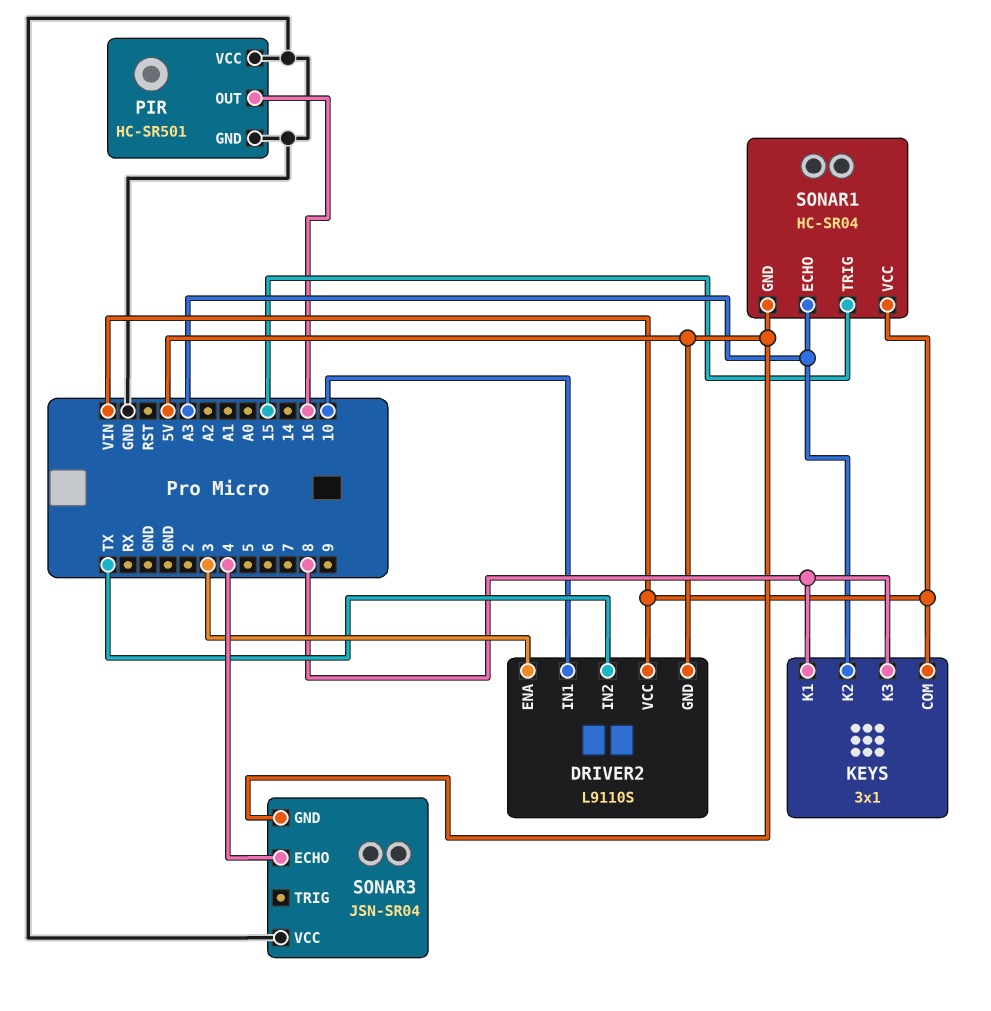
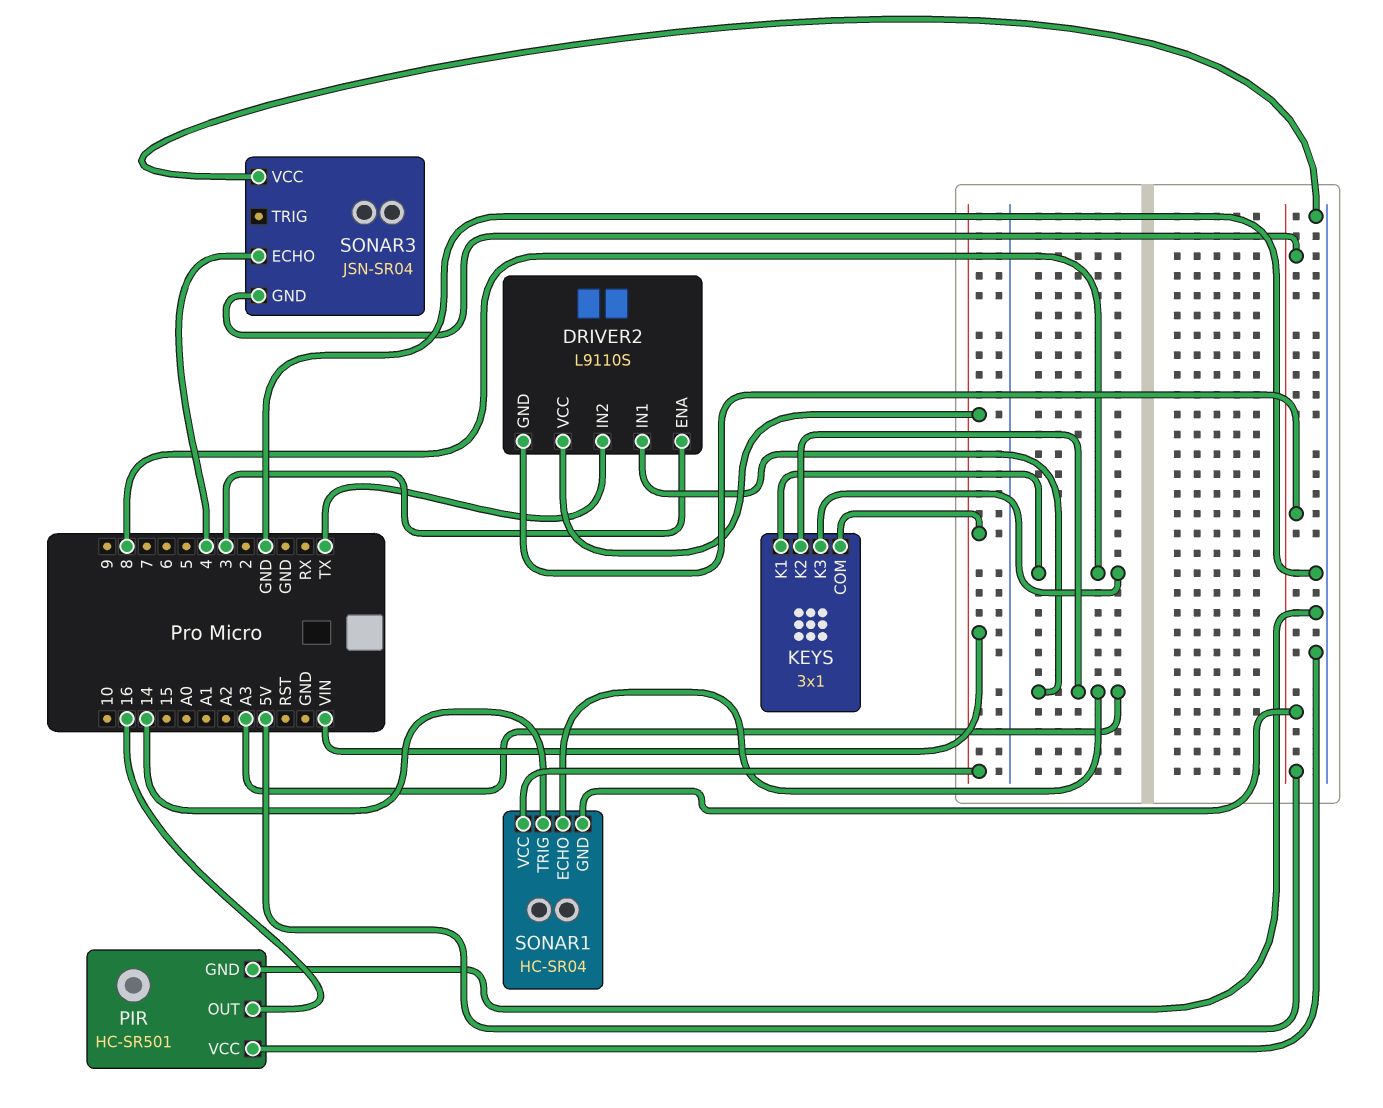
DRIVER2 pin IN1: 10 -> A3
SONAR1 pin TRIG: 15 -> 14

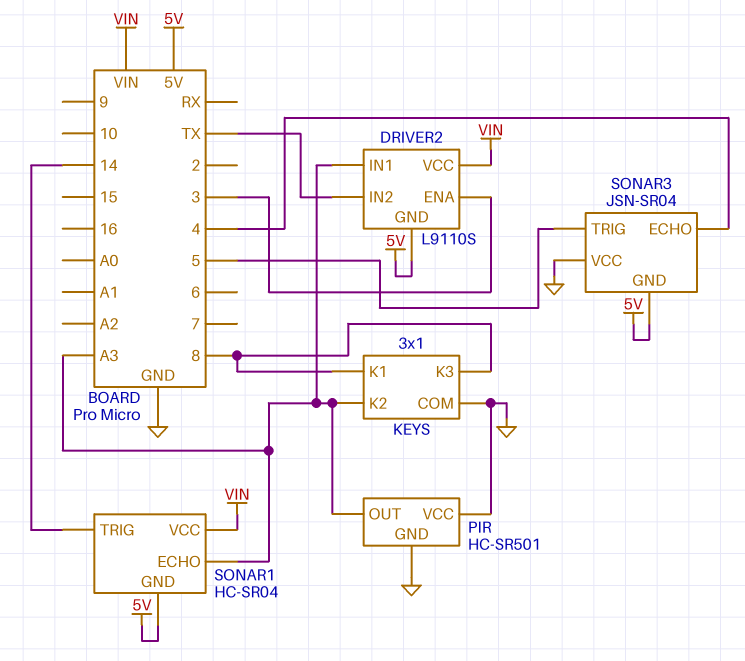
KEYS pin COM: VIN -> GND
PIR pin OUT: 16 -> A3
SONAR3 pin TRIG: none -> 5

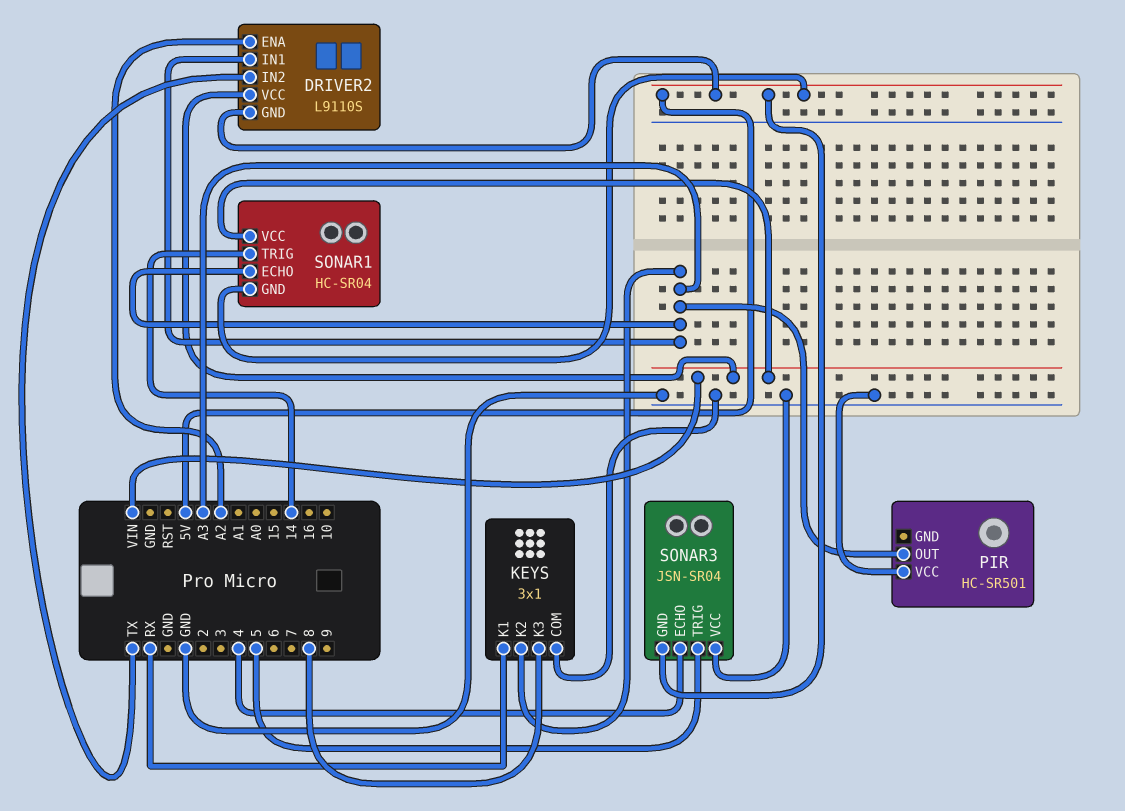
DRIVER2 pin ENA: 3 -> A2
KEYS pin K1: 8 -> RX
PIR pin GND: GND -> none

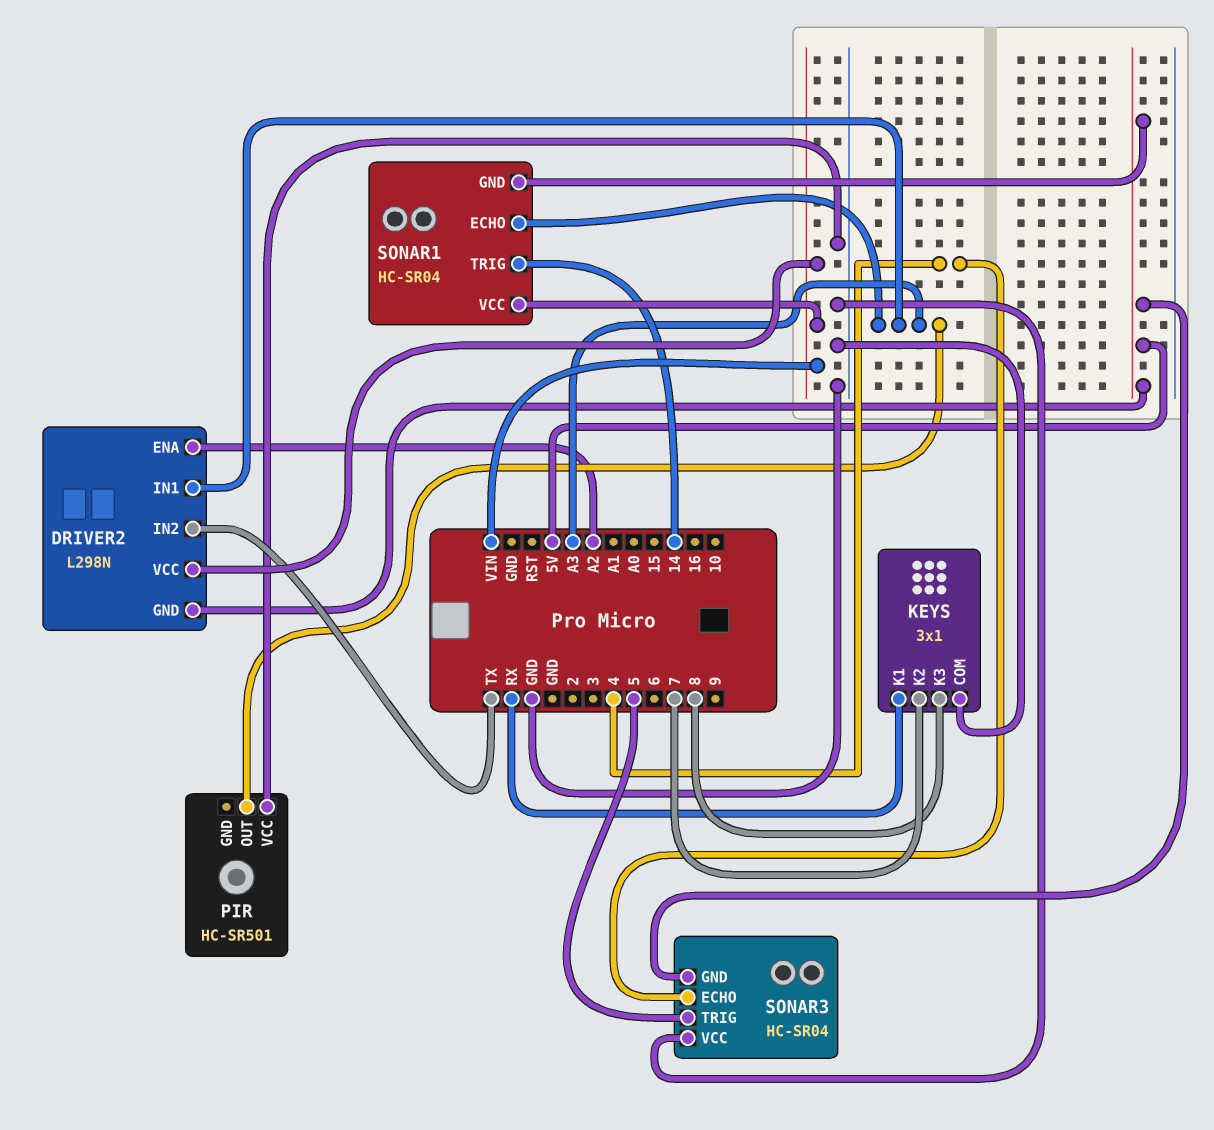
DRIVER2: L9110S -> L298N
KEYS pin K2: A3 -> 7
SONAR3: JSN-SR04 -> HC-SR04

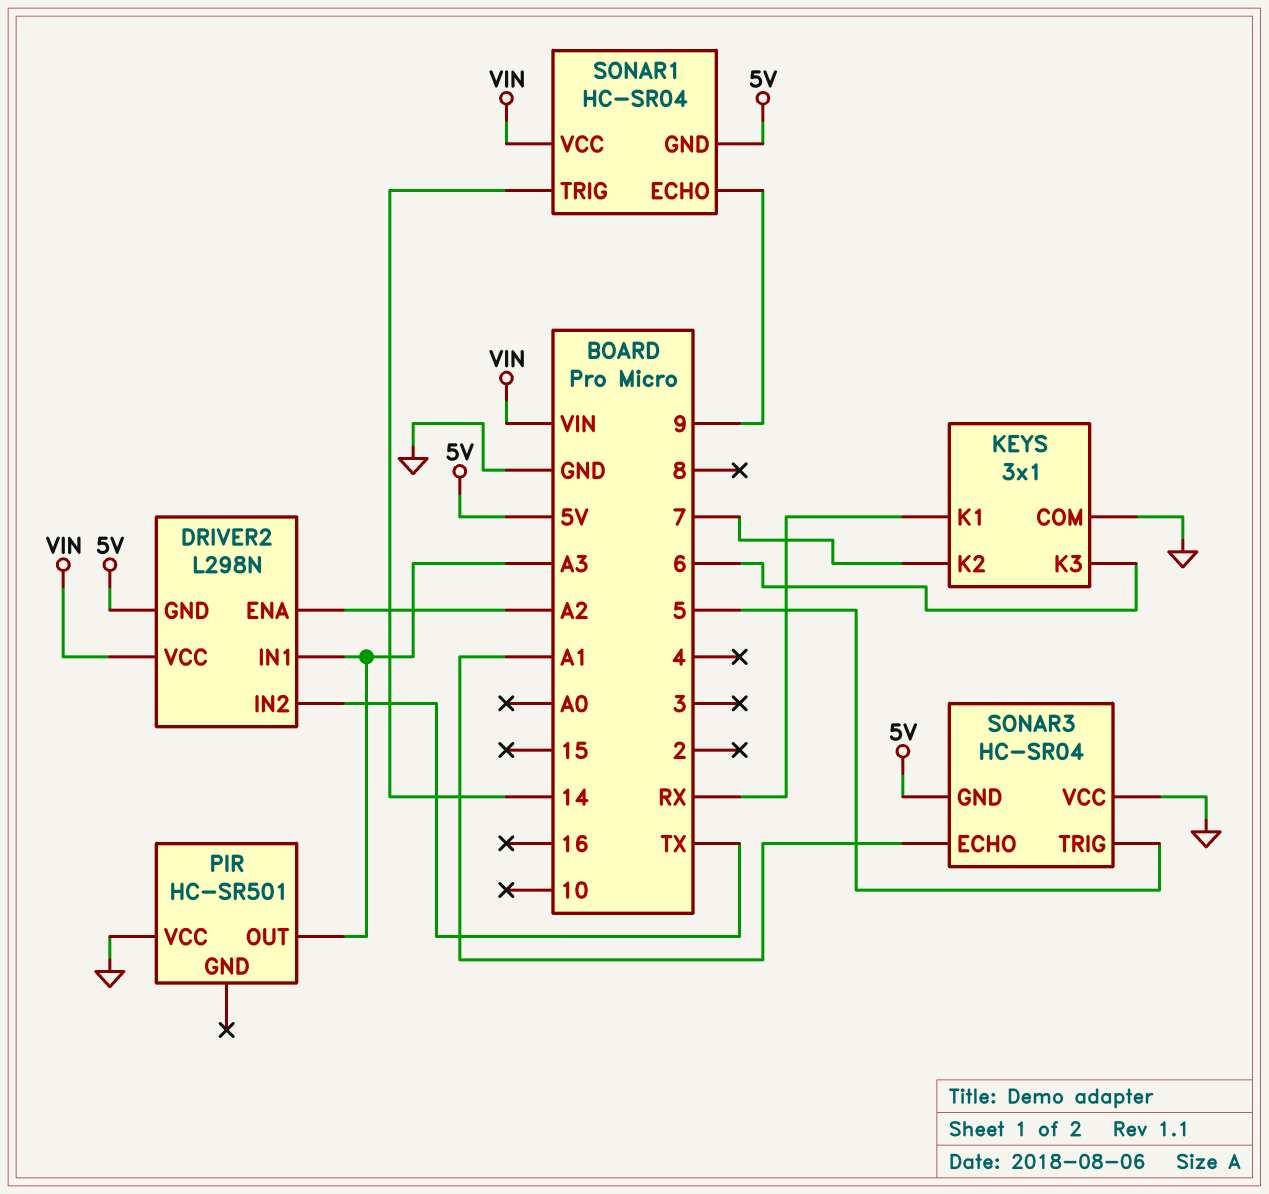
KEYS pin K3: 8 -> 6
SONAR1 pin ECHO: A3 -> 9
SONAR3 pin ECHO: 4 -> A1

